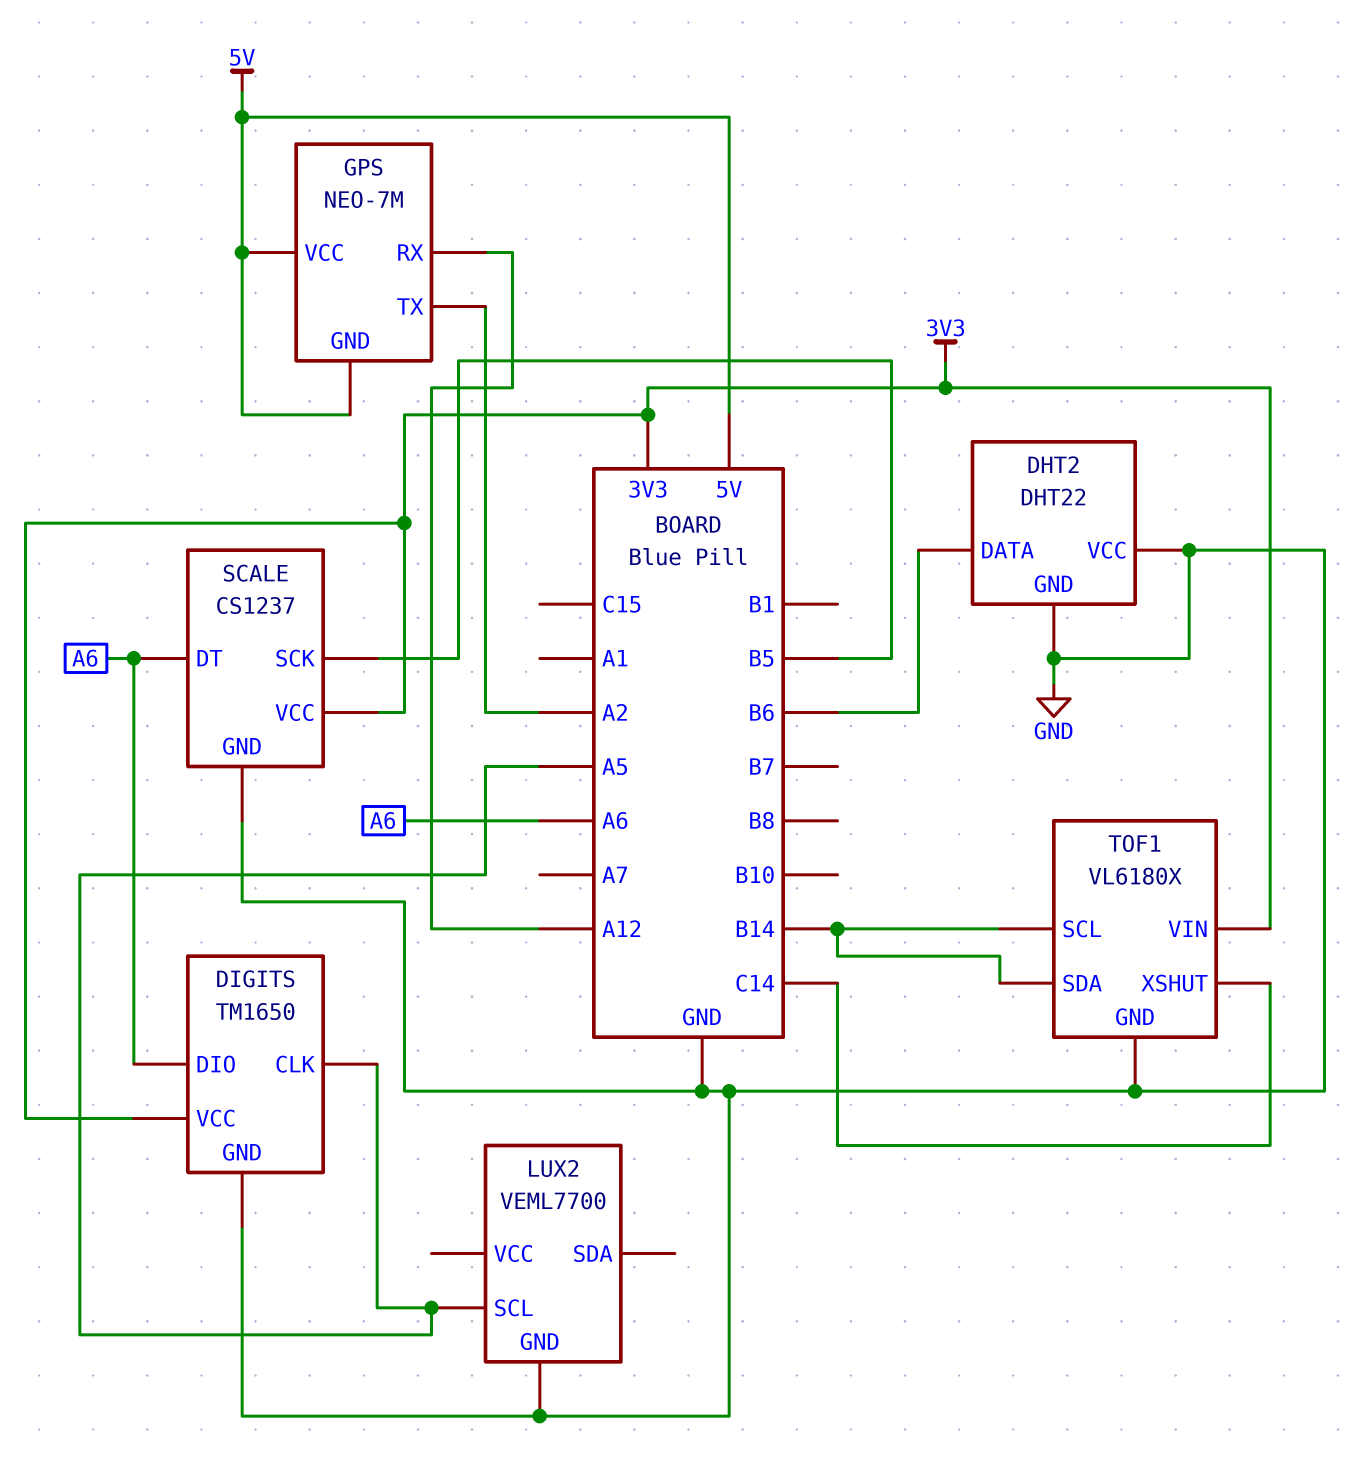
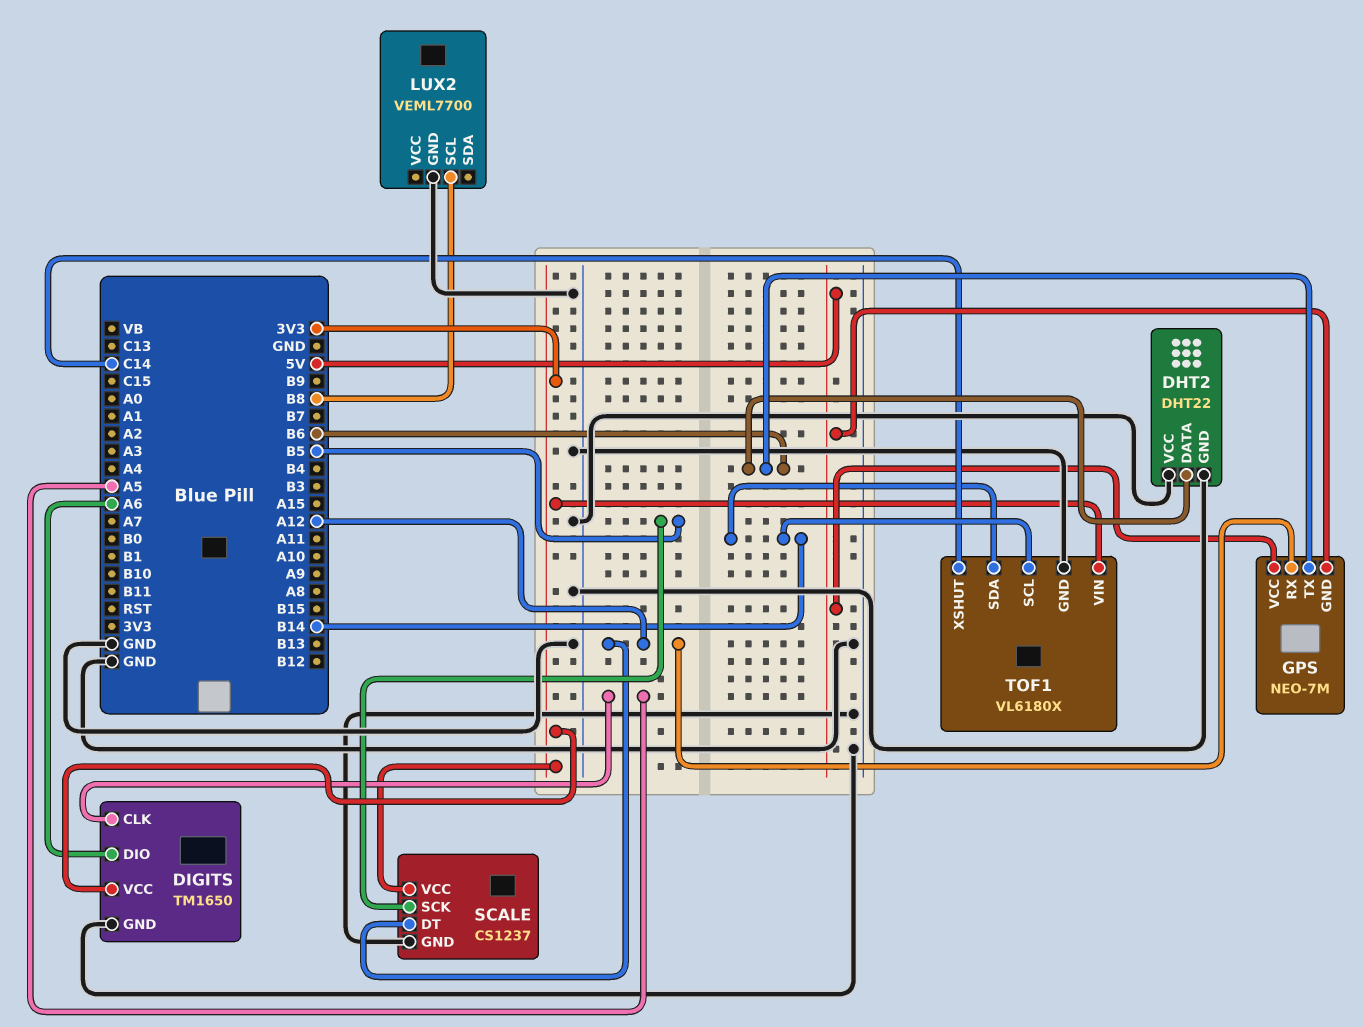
GPS pin TX: A2 -> B6
LUX2 pin SCL: A5 -> B8
SCALE pin DT: A6 -> A12

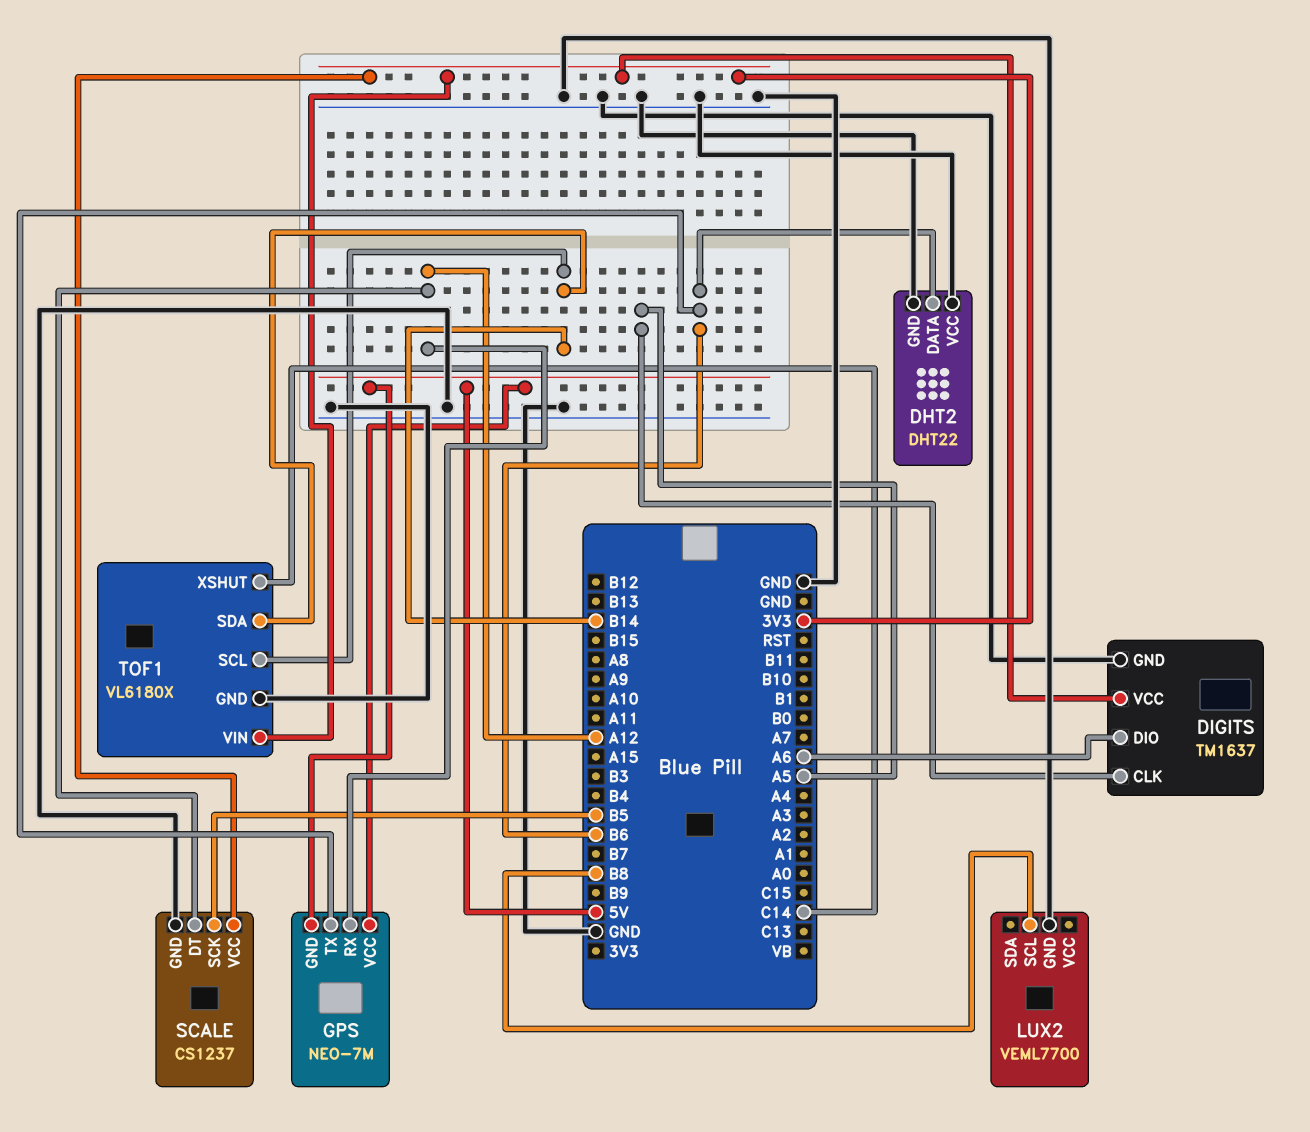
DIGITS: TM1650 -> TM1637

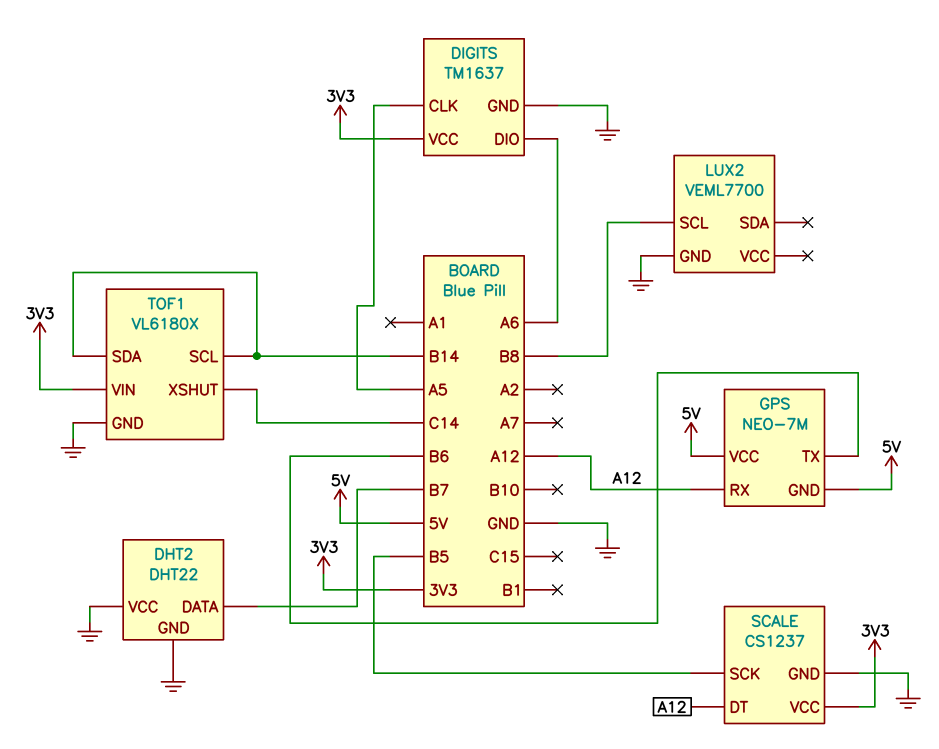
DHT2 pin DATA: B6 -> B7

